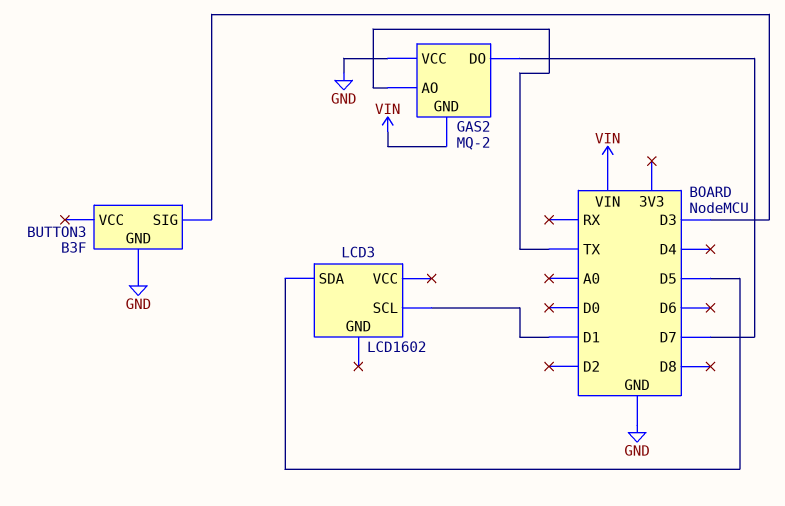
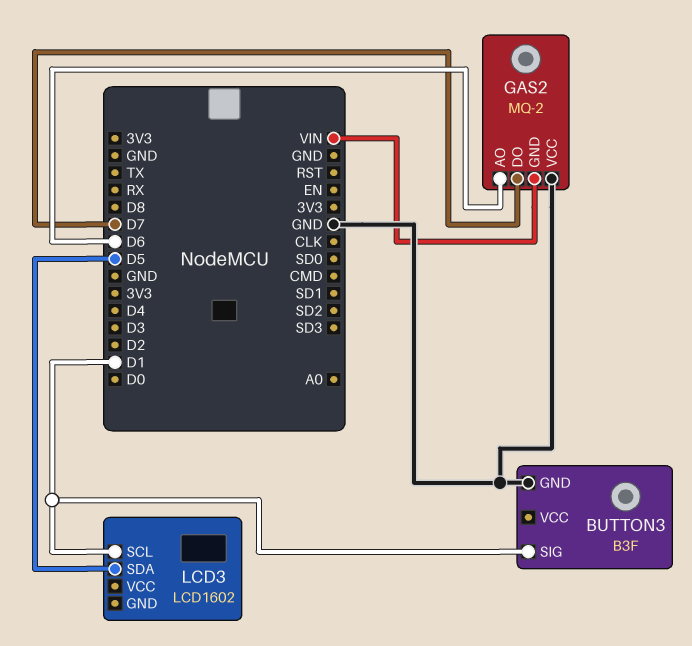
BUTTON3 pin SIG: D3 -> D1
GAS2 pin AO: TX -> D6

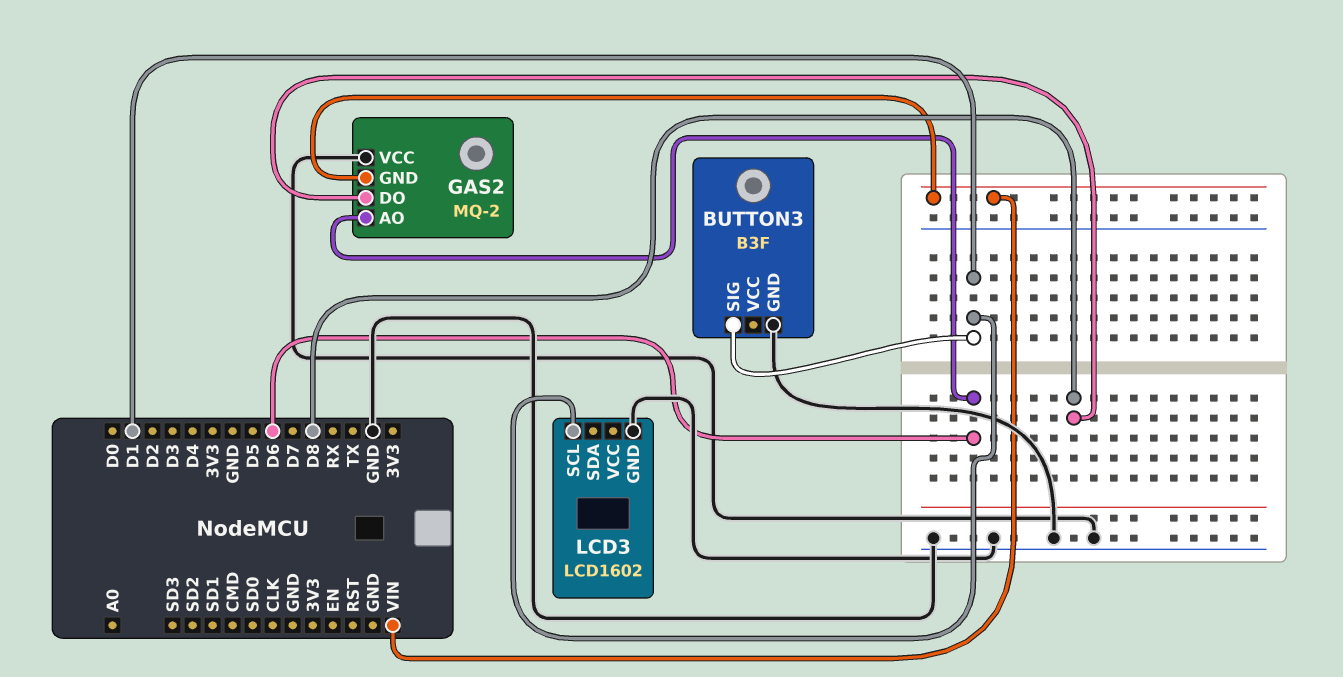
GAS2 pin DO: D7 -> D8
LCD3 pin GND: none -> GND
LCD3 pin SDA: D5 -> none

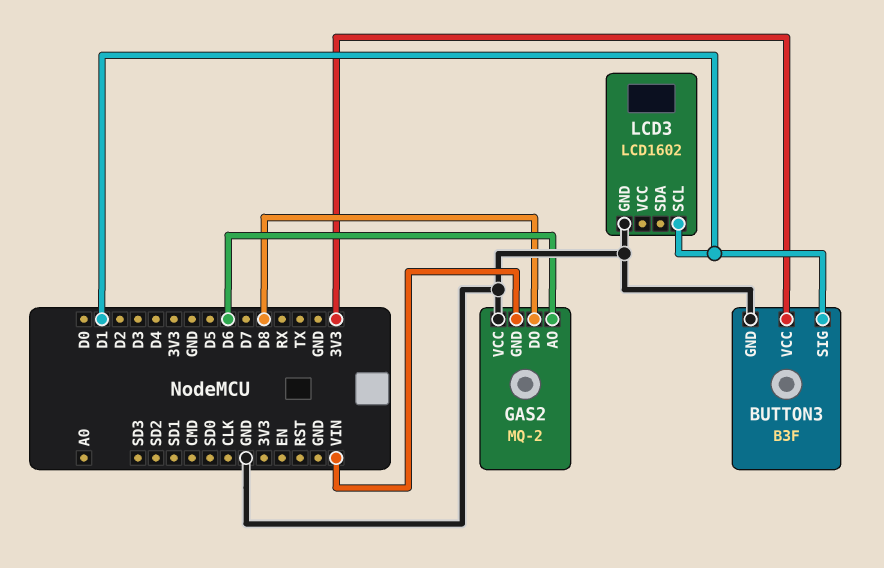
BUTTON3 pin VCC: none -> 3V3

